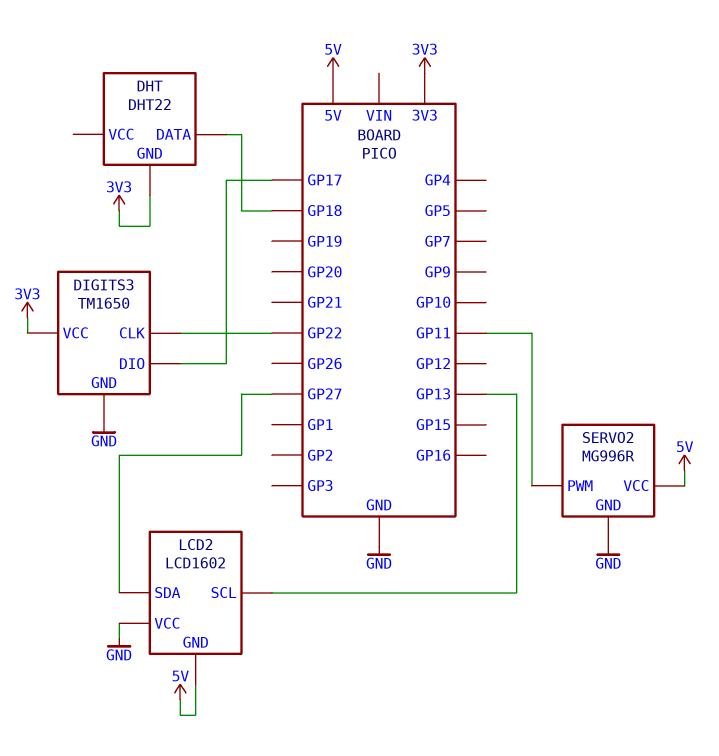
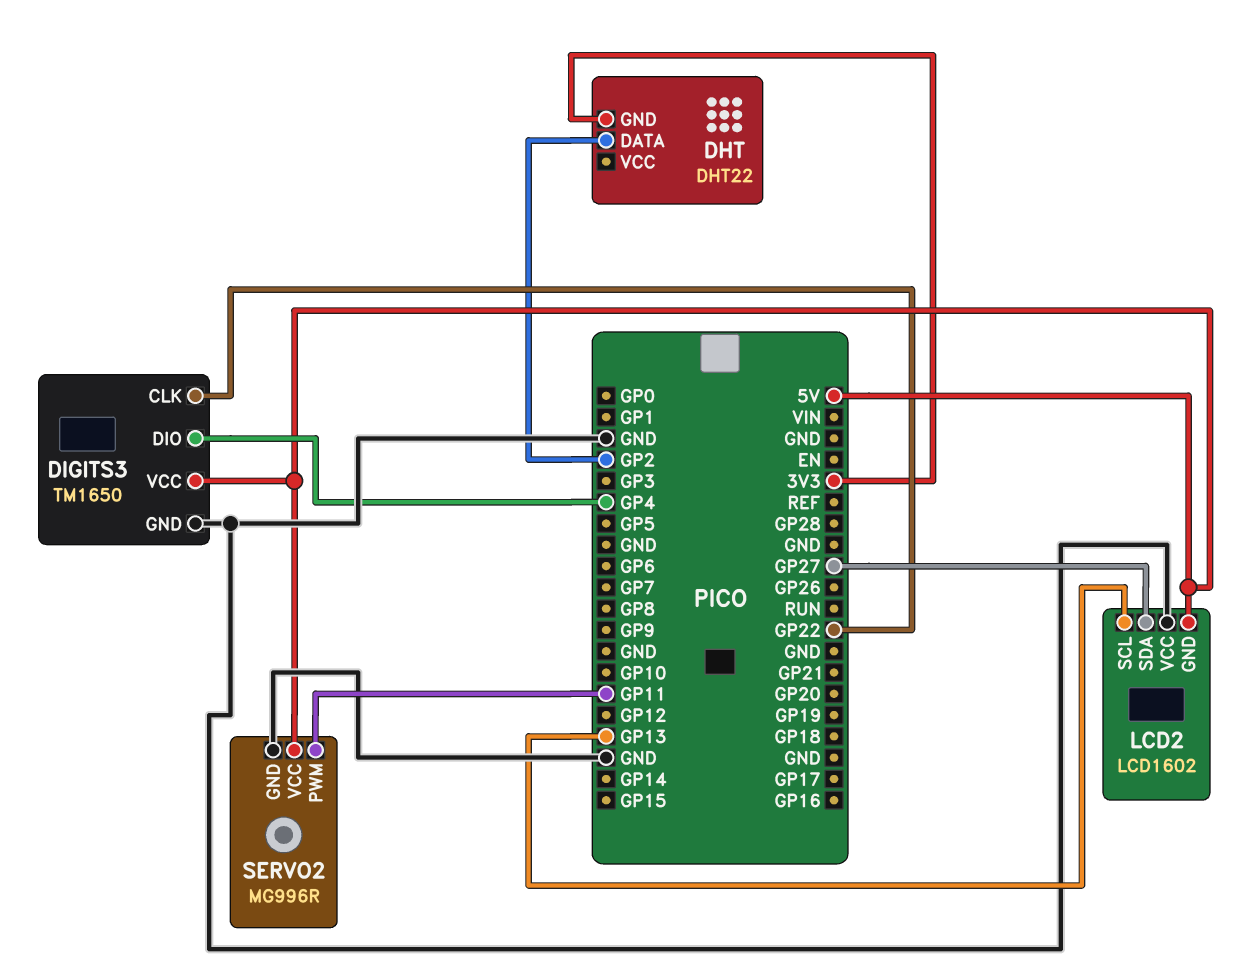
DHT pin DATA: GP18 -> GP2
DIGITS3 pin DIO: GP17 -> GP4
DIGITS3 pin VCC: 3V3 -> 5V

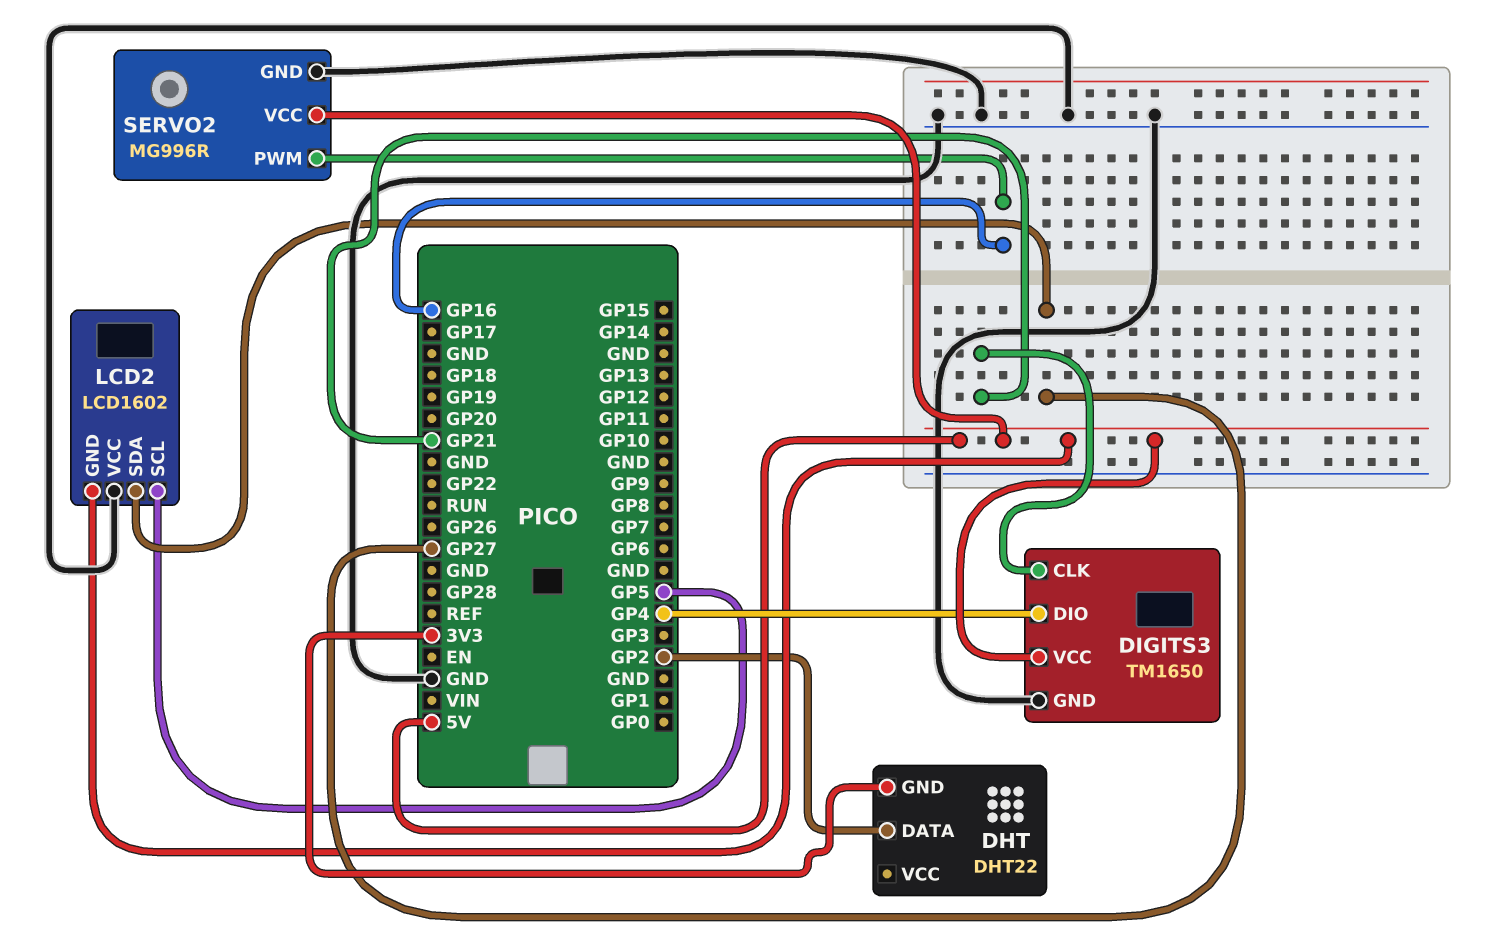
DIGITS3 pin CLK: GP22 -> GP21
LCD2 pin SCL: GP13 -> GP5
SERVO2 pin PWM: GP11 -> GP16

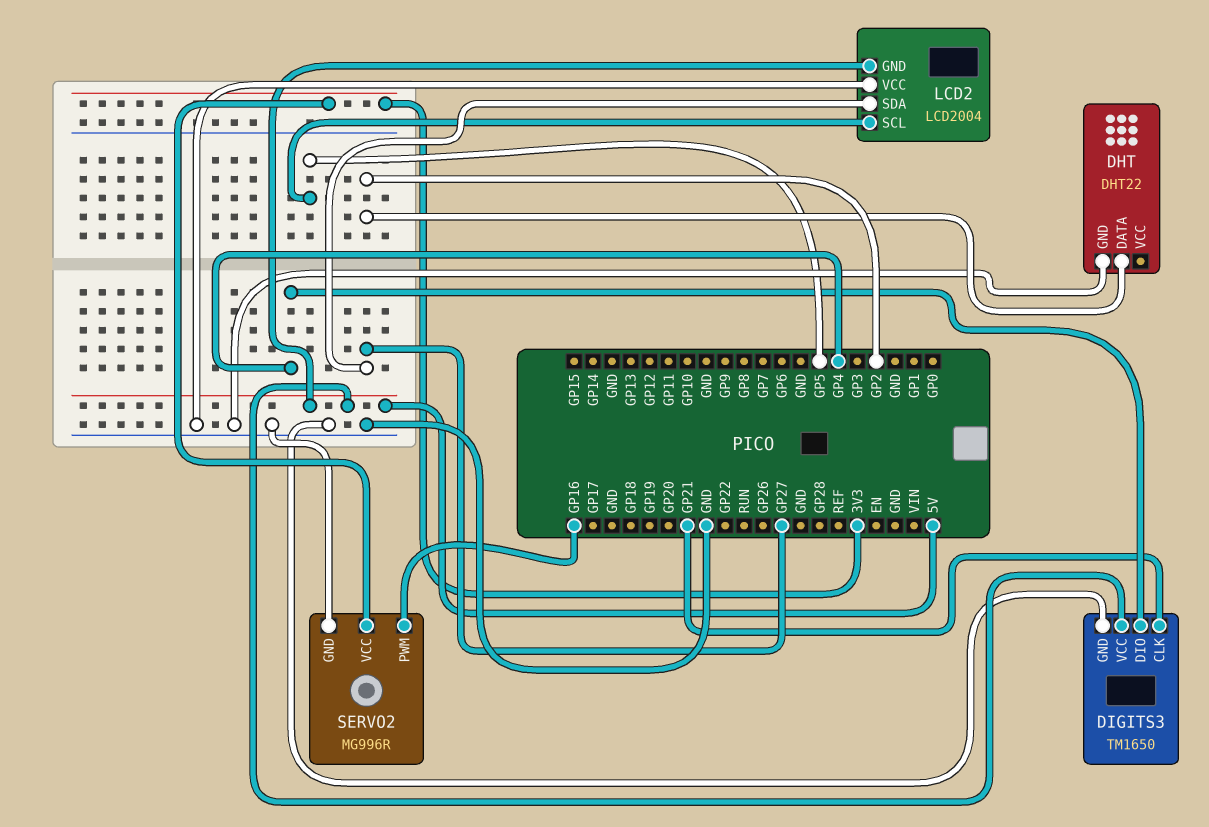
DHT pin GND: 3V3 -> GND
LCD2: LCD1602 -> LCD2004
SERVO2 pin VCC: 5V -> 3V3

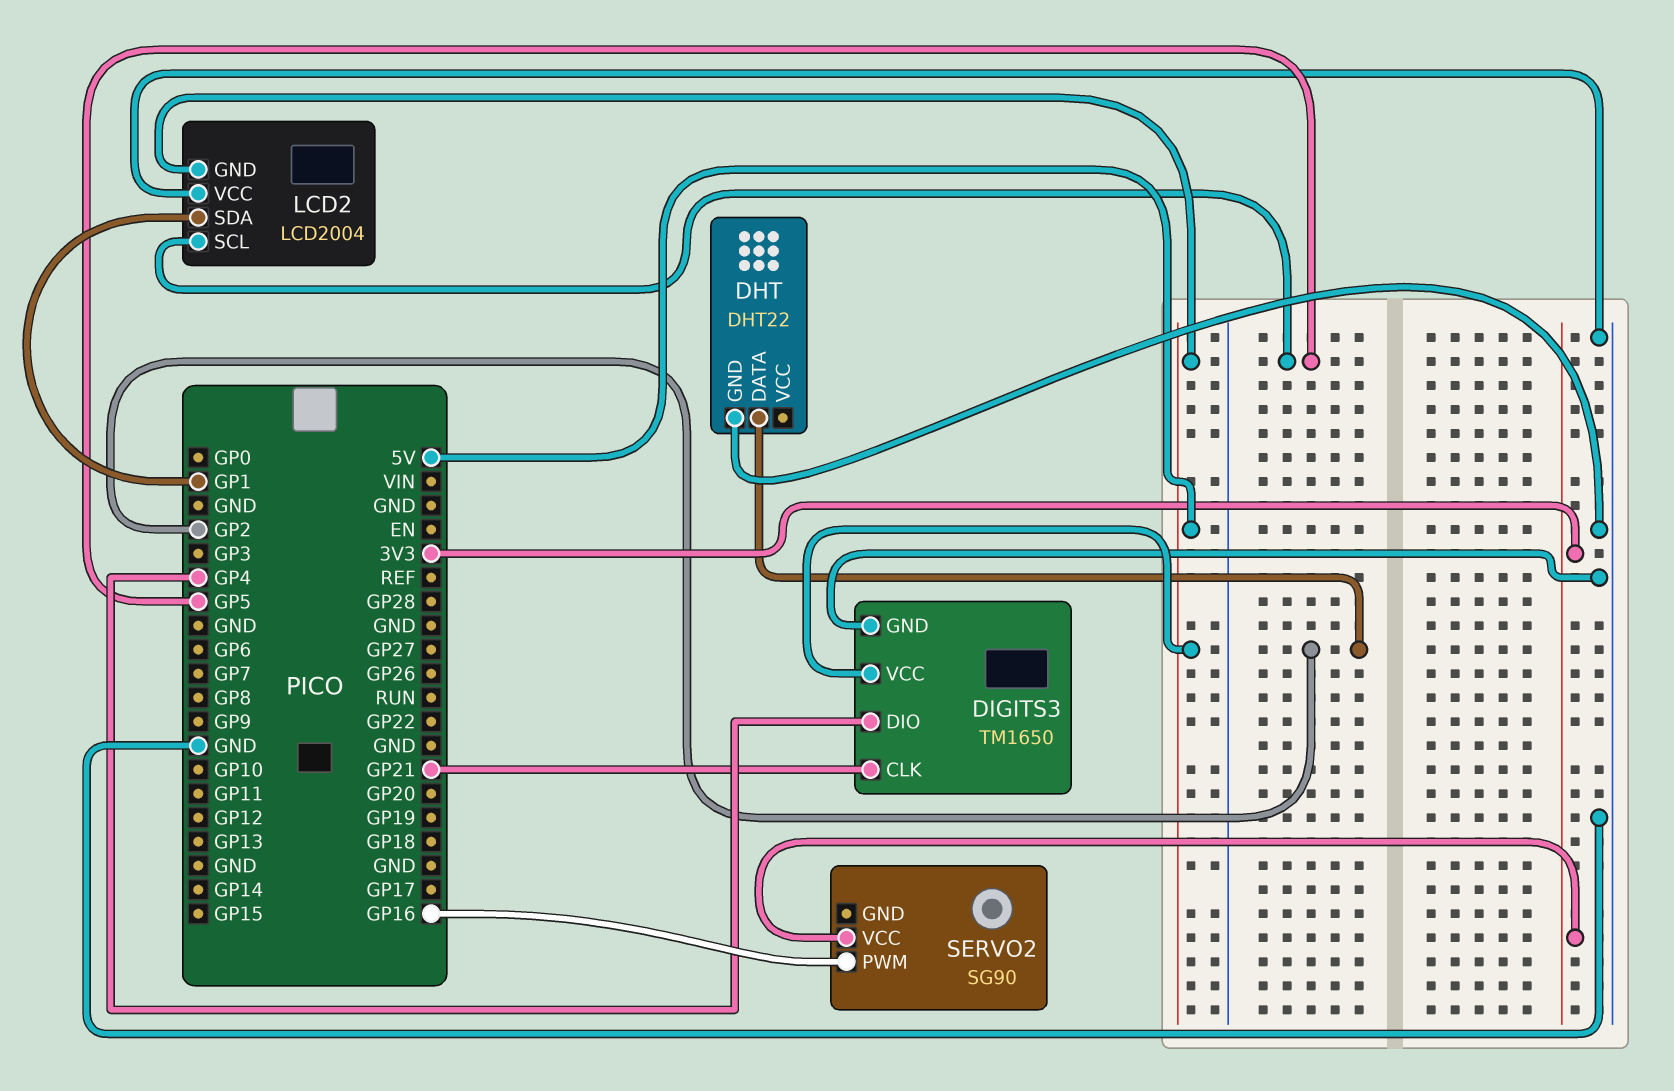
LCD2 pin SDA: GP27 -> GP1
SERVO2: MG996R -> SG90
SERVO2 pin GND: GND -> none

